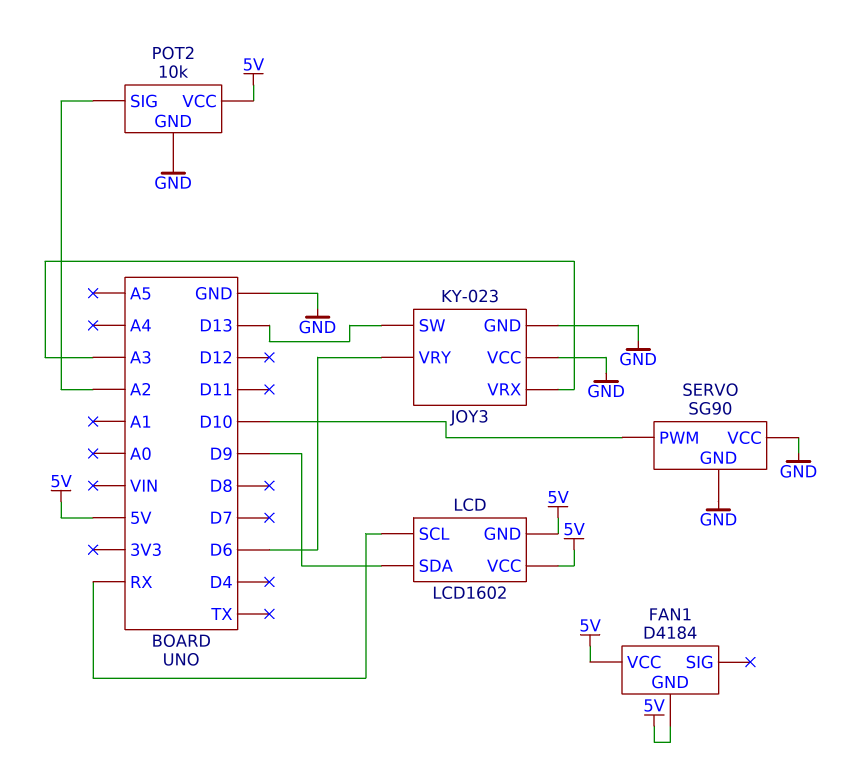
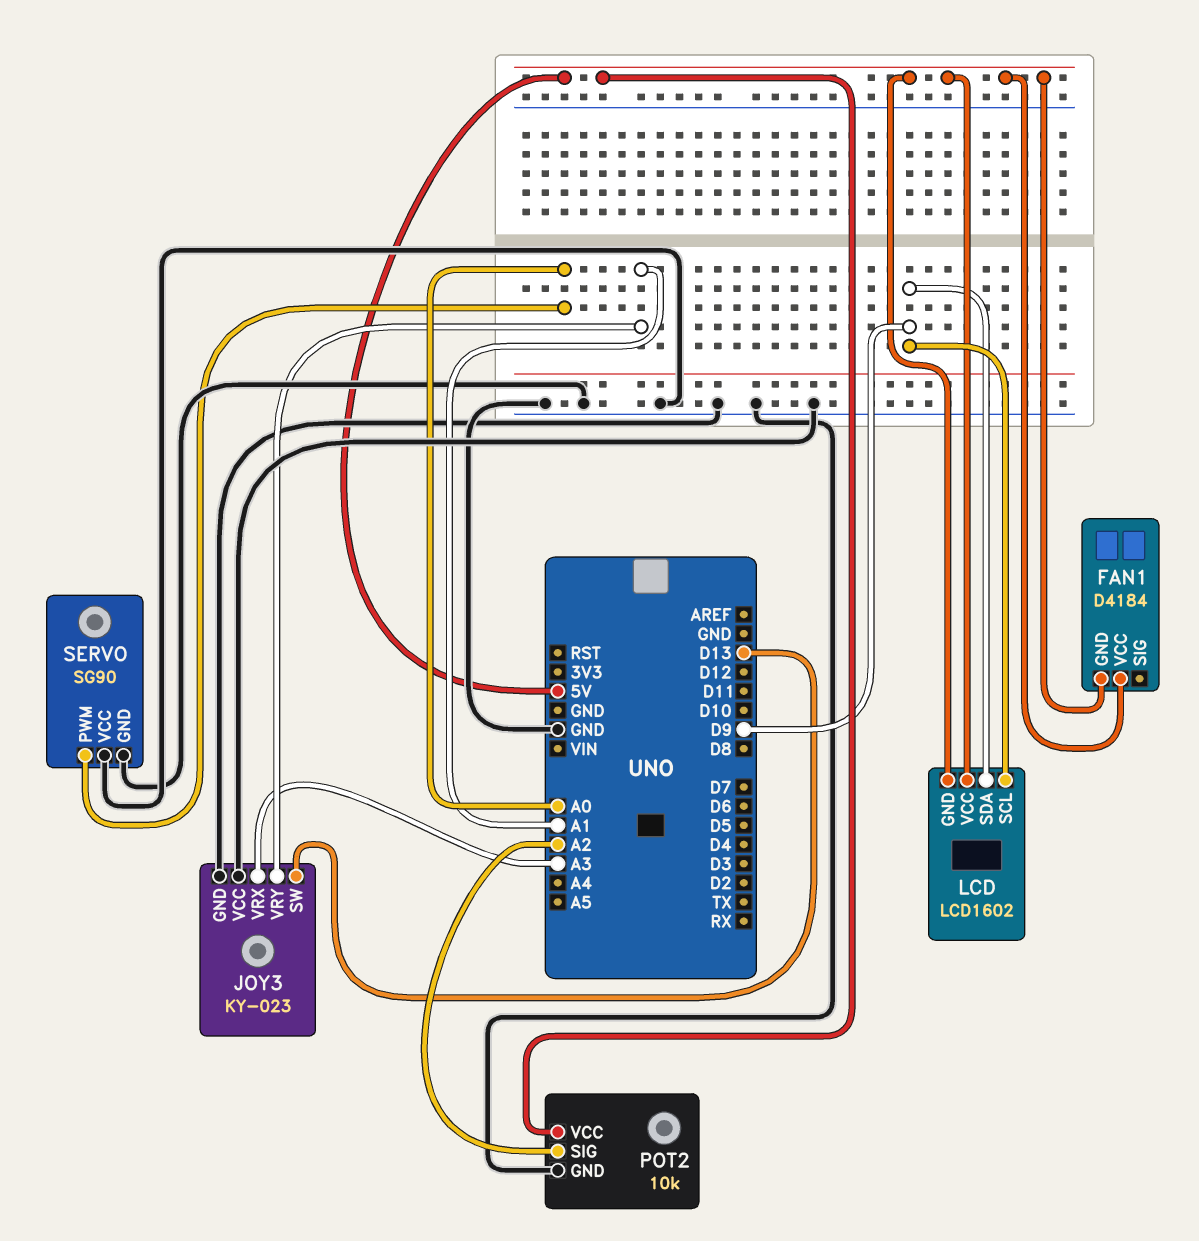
JOY3 pin VRY: D6 -> A1
LCD pin SCL: RX -> D9
SERVO pin PWM: D10 -> A0

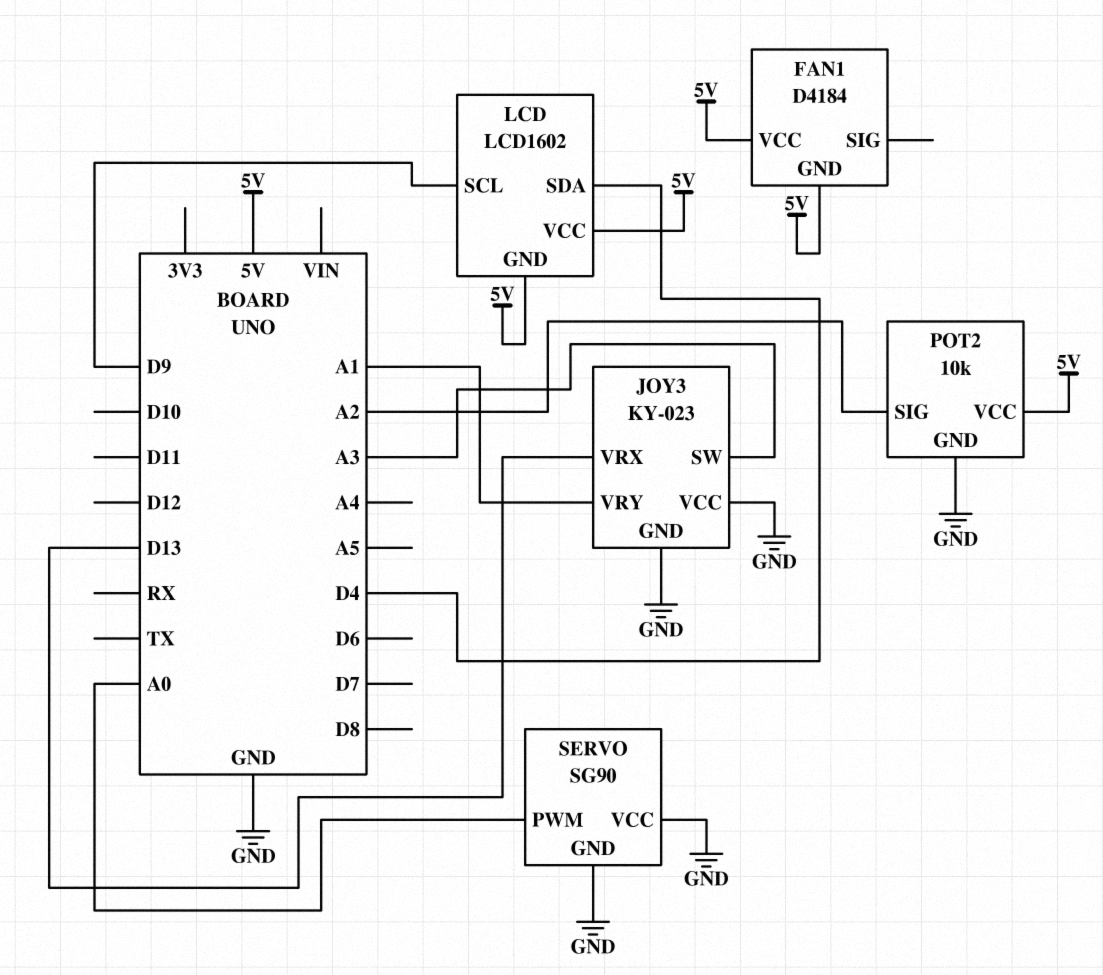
JOY3 pin SW: D13 -> A3
JOY3 pin VRX: A3 -> D13
LCD pin SDA: D9 -> D4

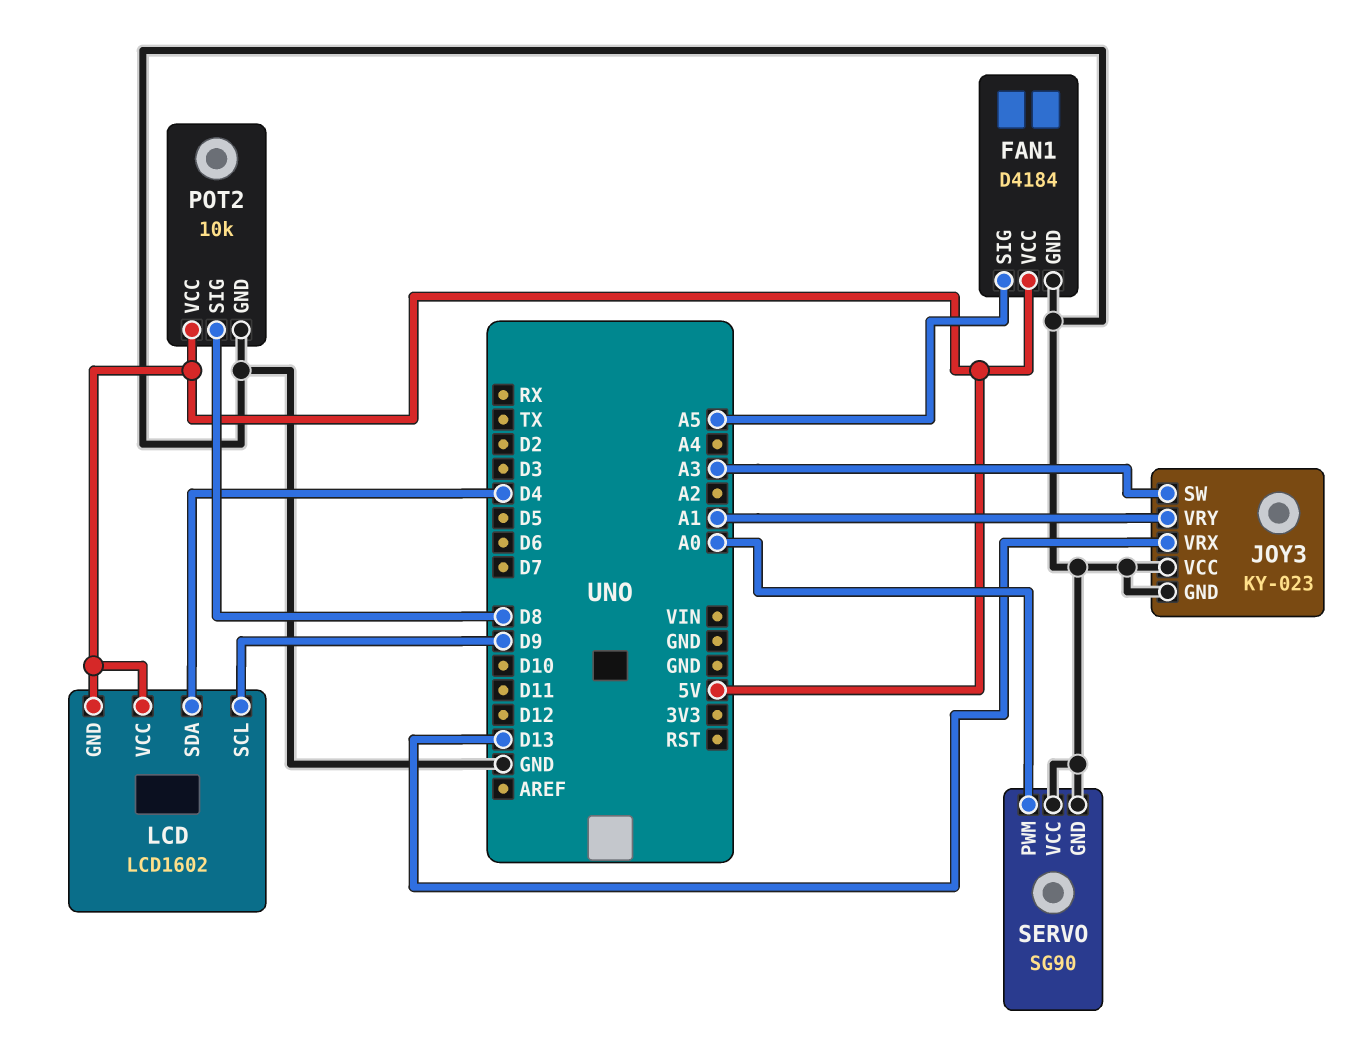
FAN1 pin GND: 5V -> GND
FAN1 pin SIG: none -> A5
POT2 pin SIG: A2 -> D8

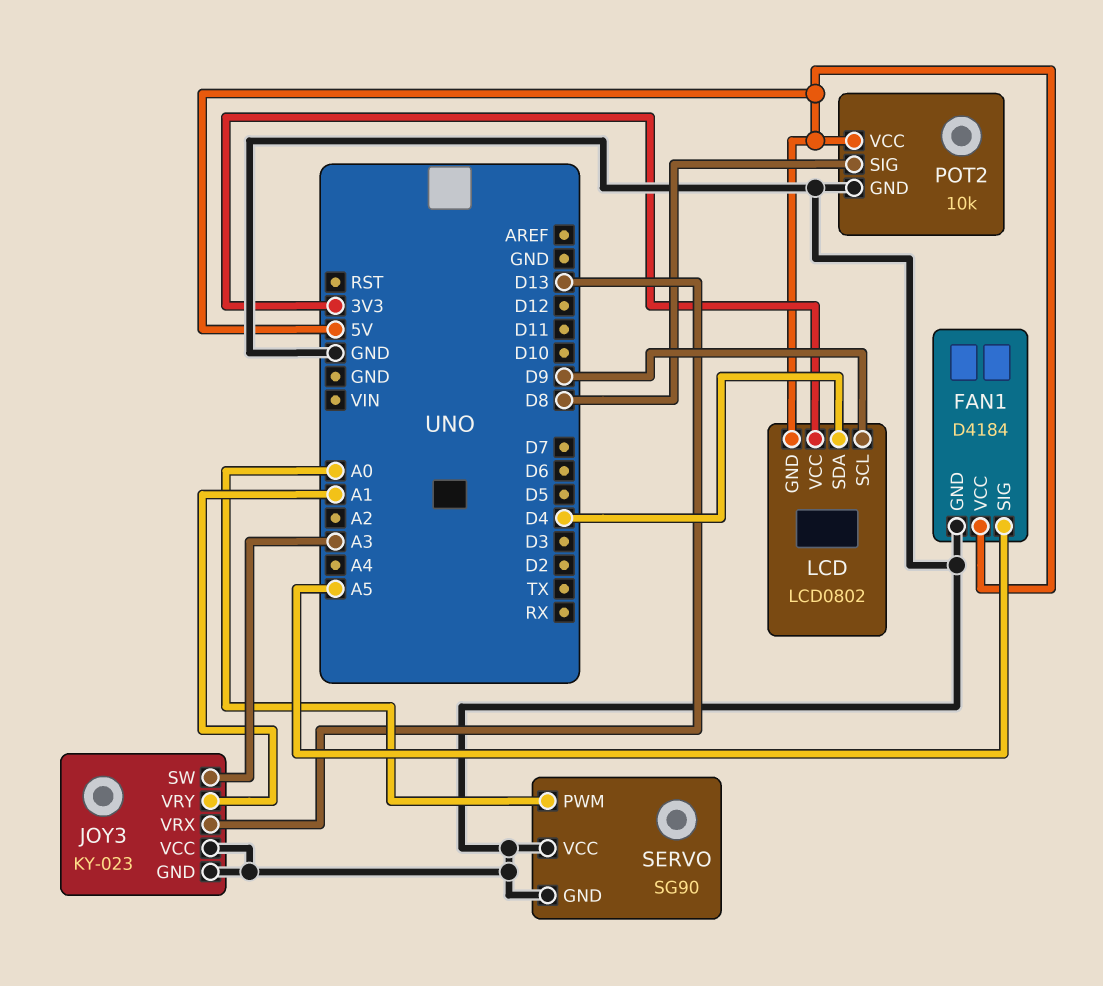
LCD: LCD1602 -> LCD0802
LCD pin VCC: 5V -> 3V3

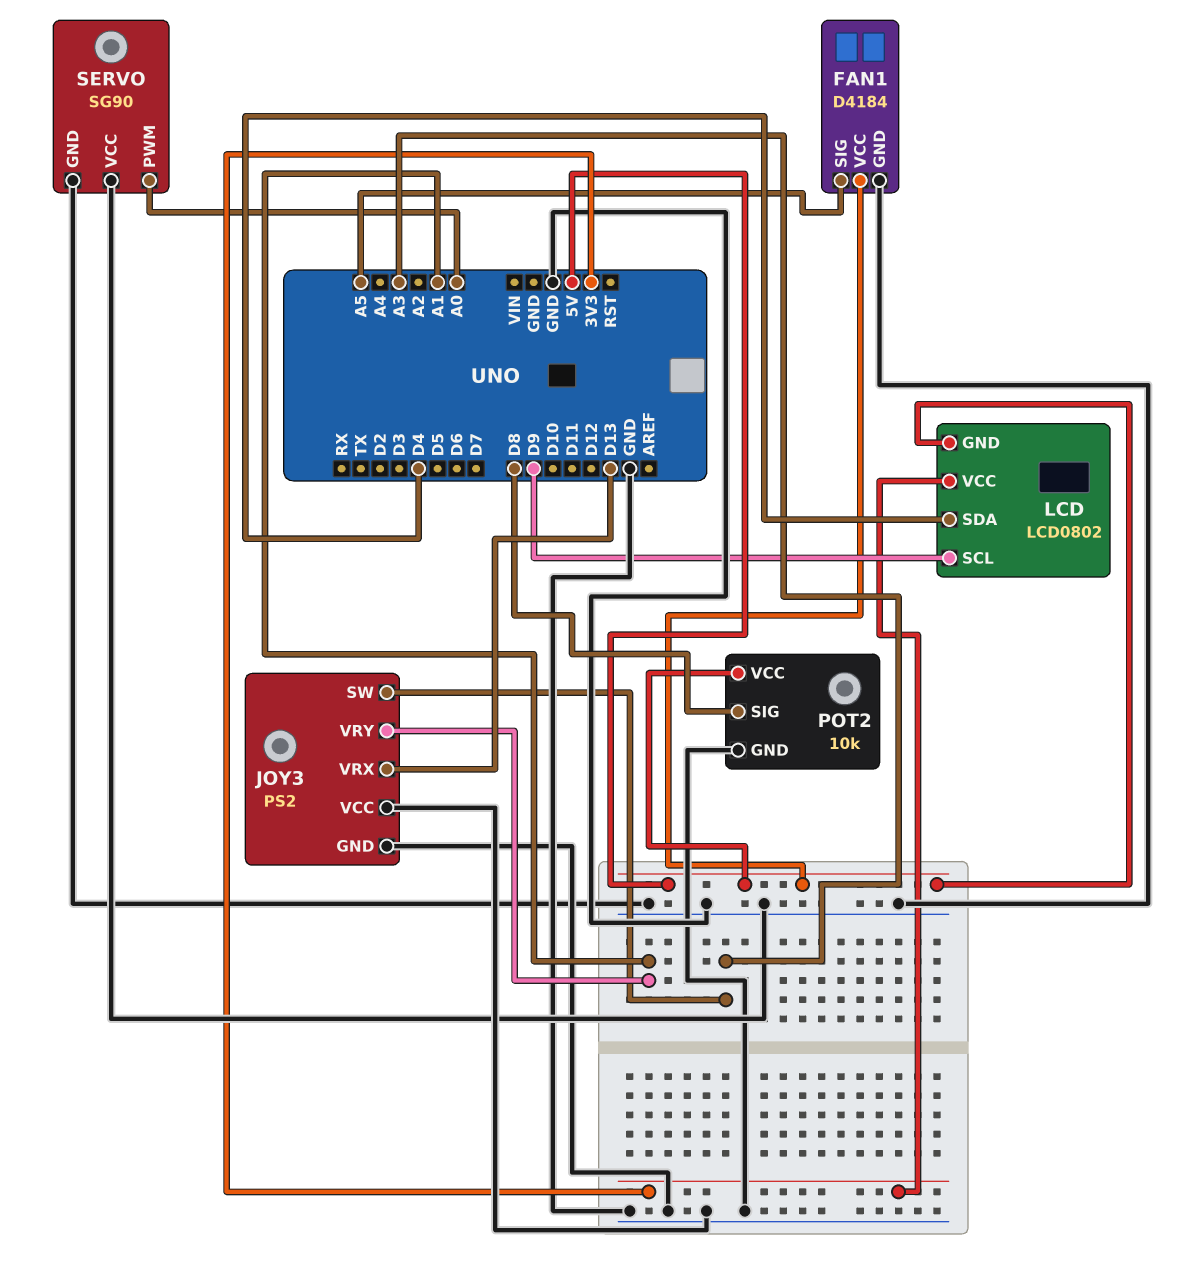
JOY3: KY-023 -> PS2

